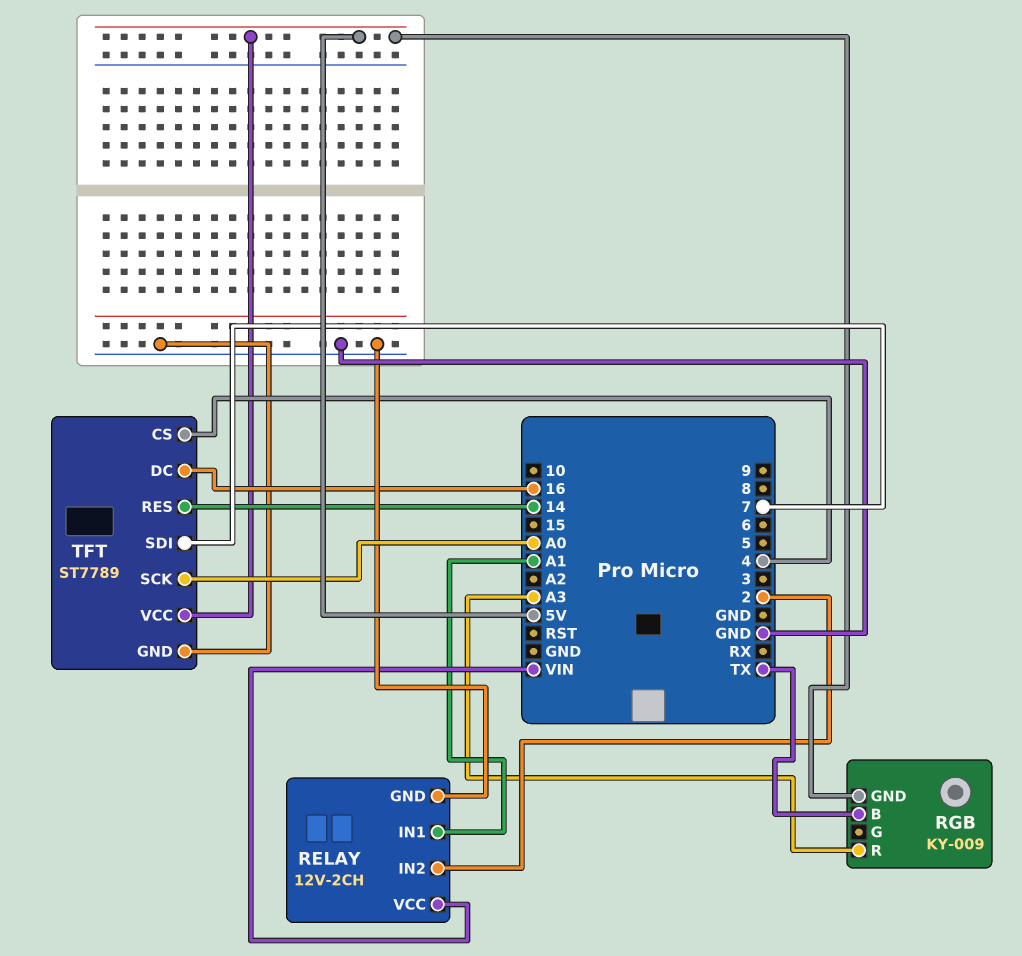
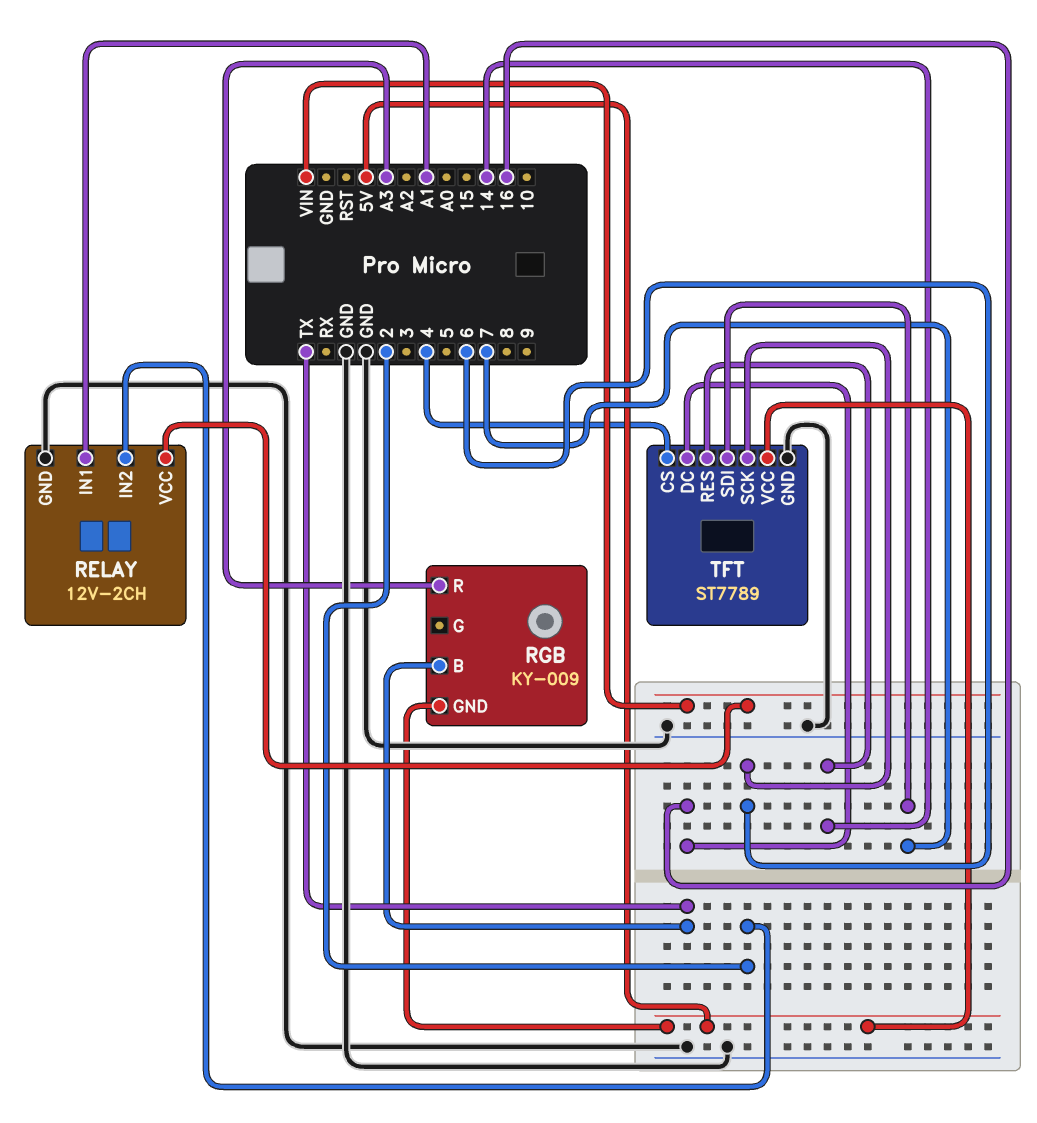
TFT pin SCK: A0 -> 6

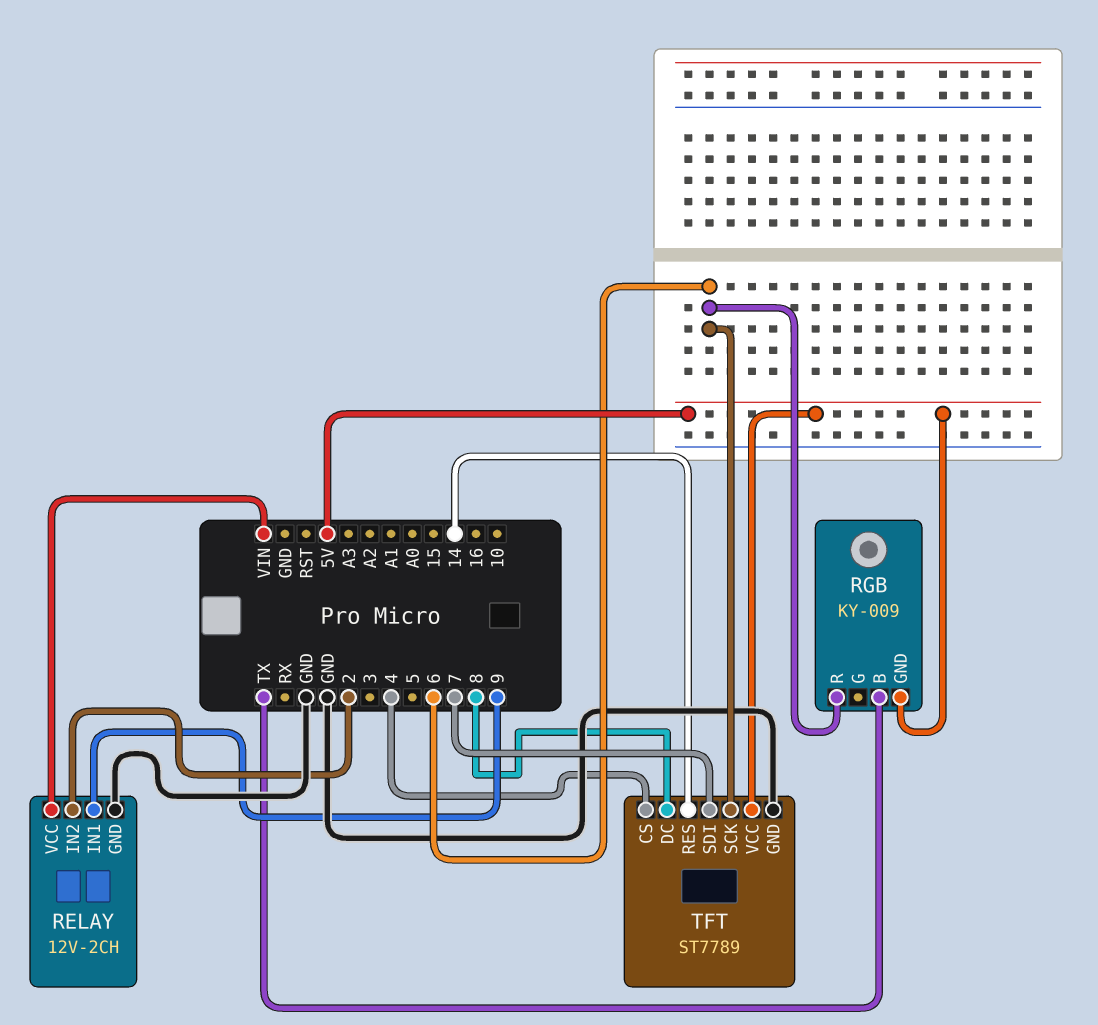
RELAY pin IN1: A1 -> 9
RGB pin R: A3 -> 6
TFT pin DC: 16 -> 8

